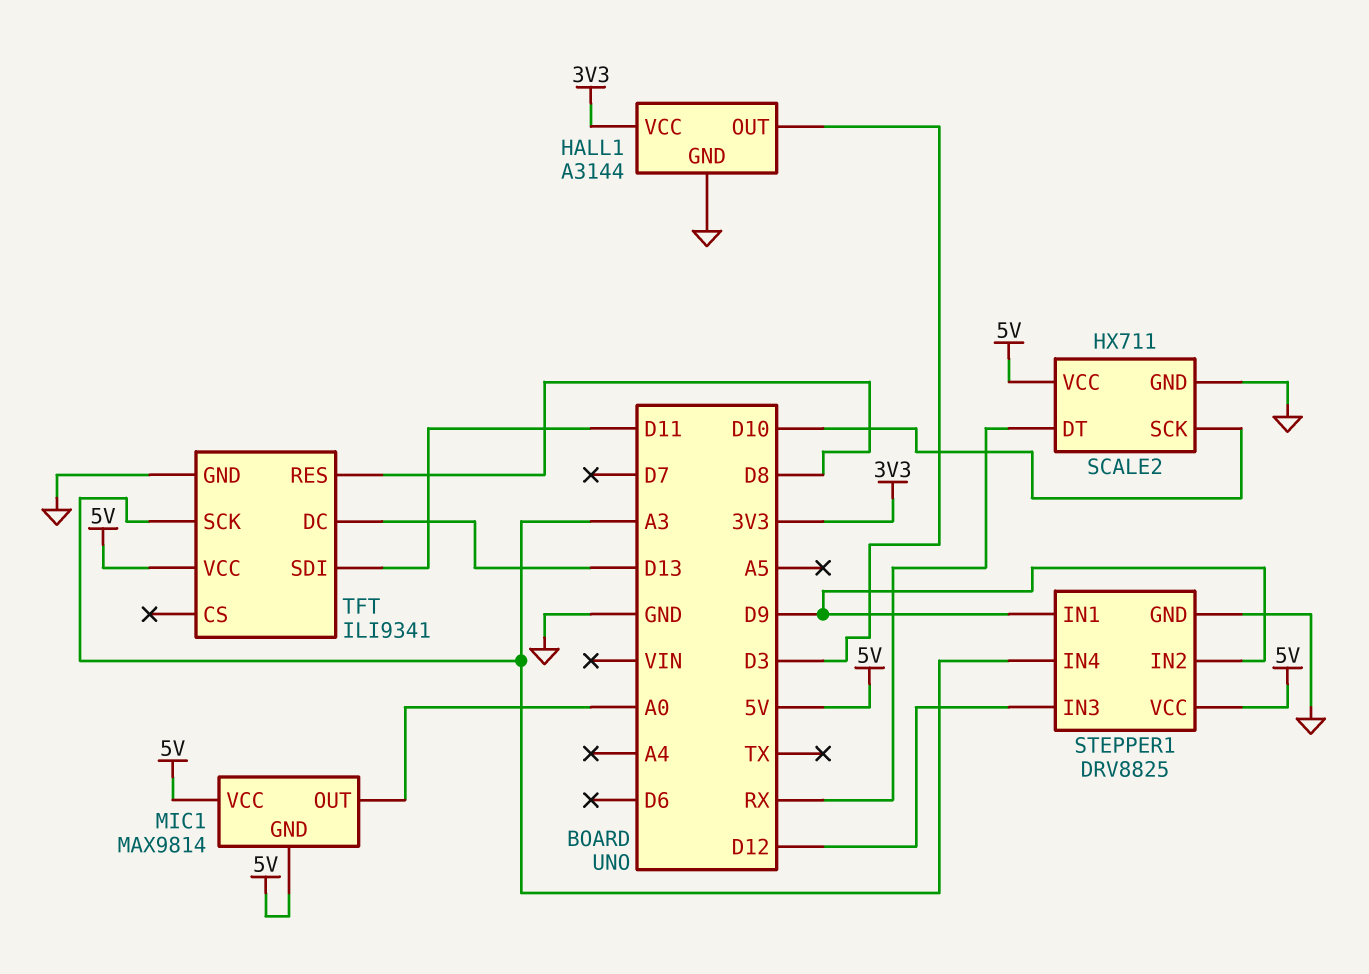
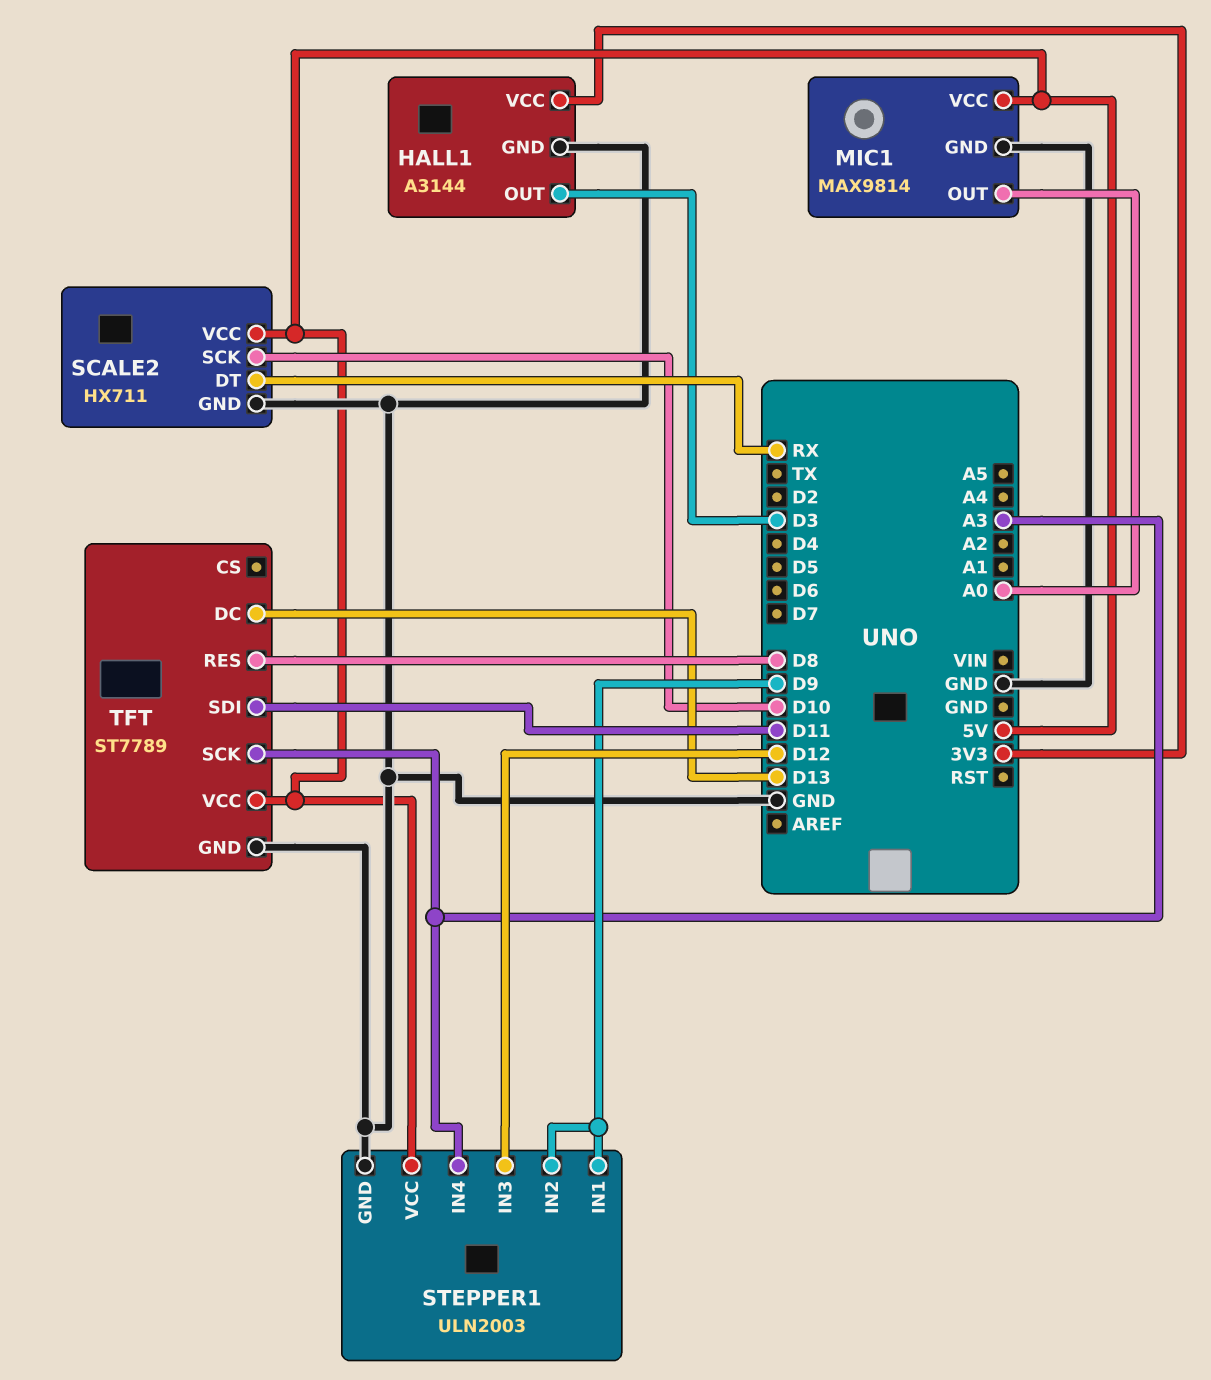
MIC1 pin GND: 5V -> GND
STEPPER1: DRV8825 -> ULN2003
TFT: ILI9341 -> ST7789

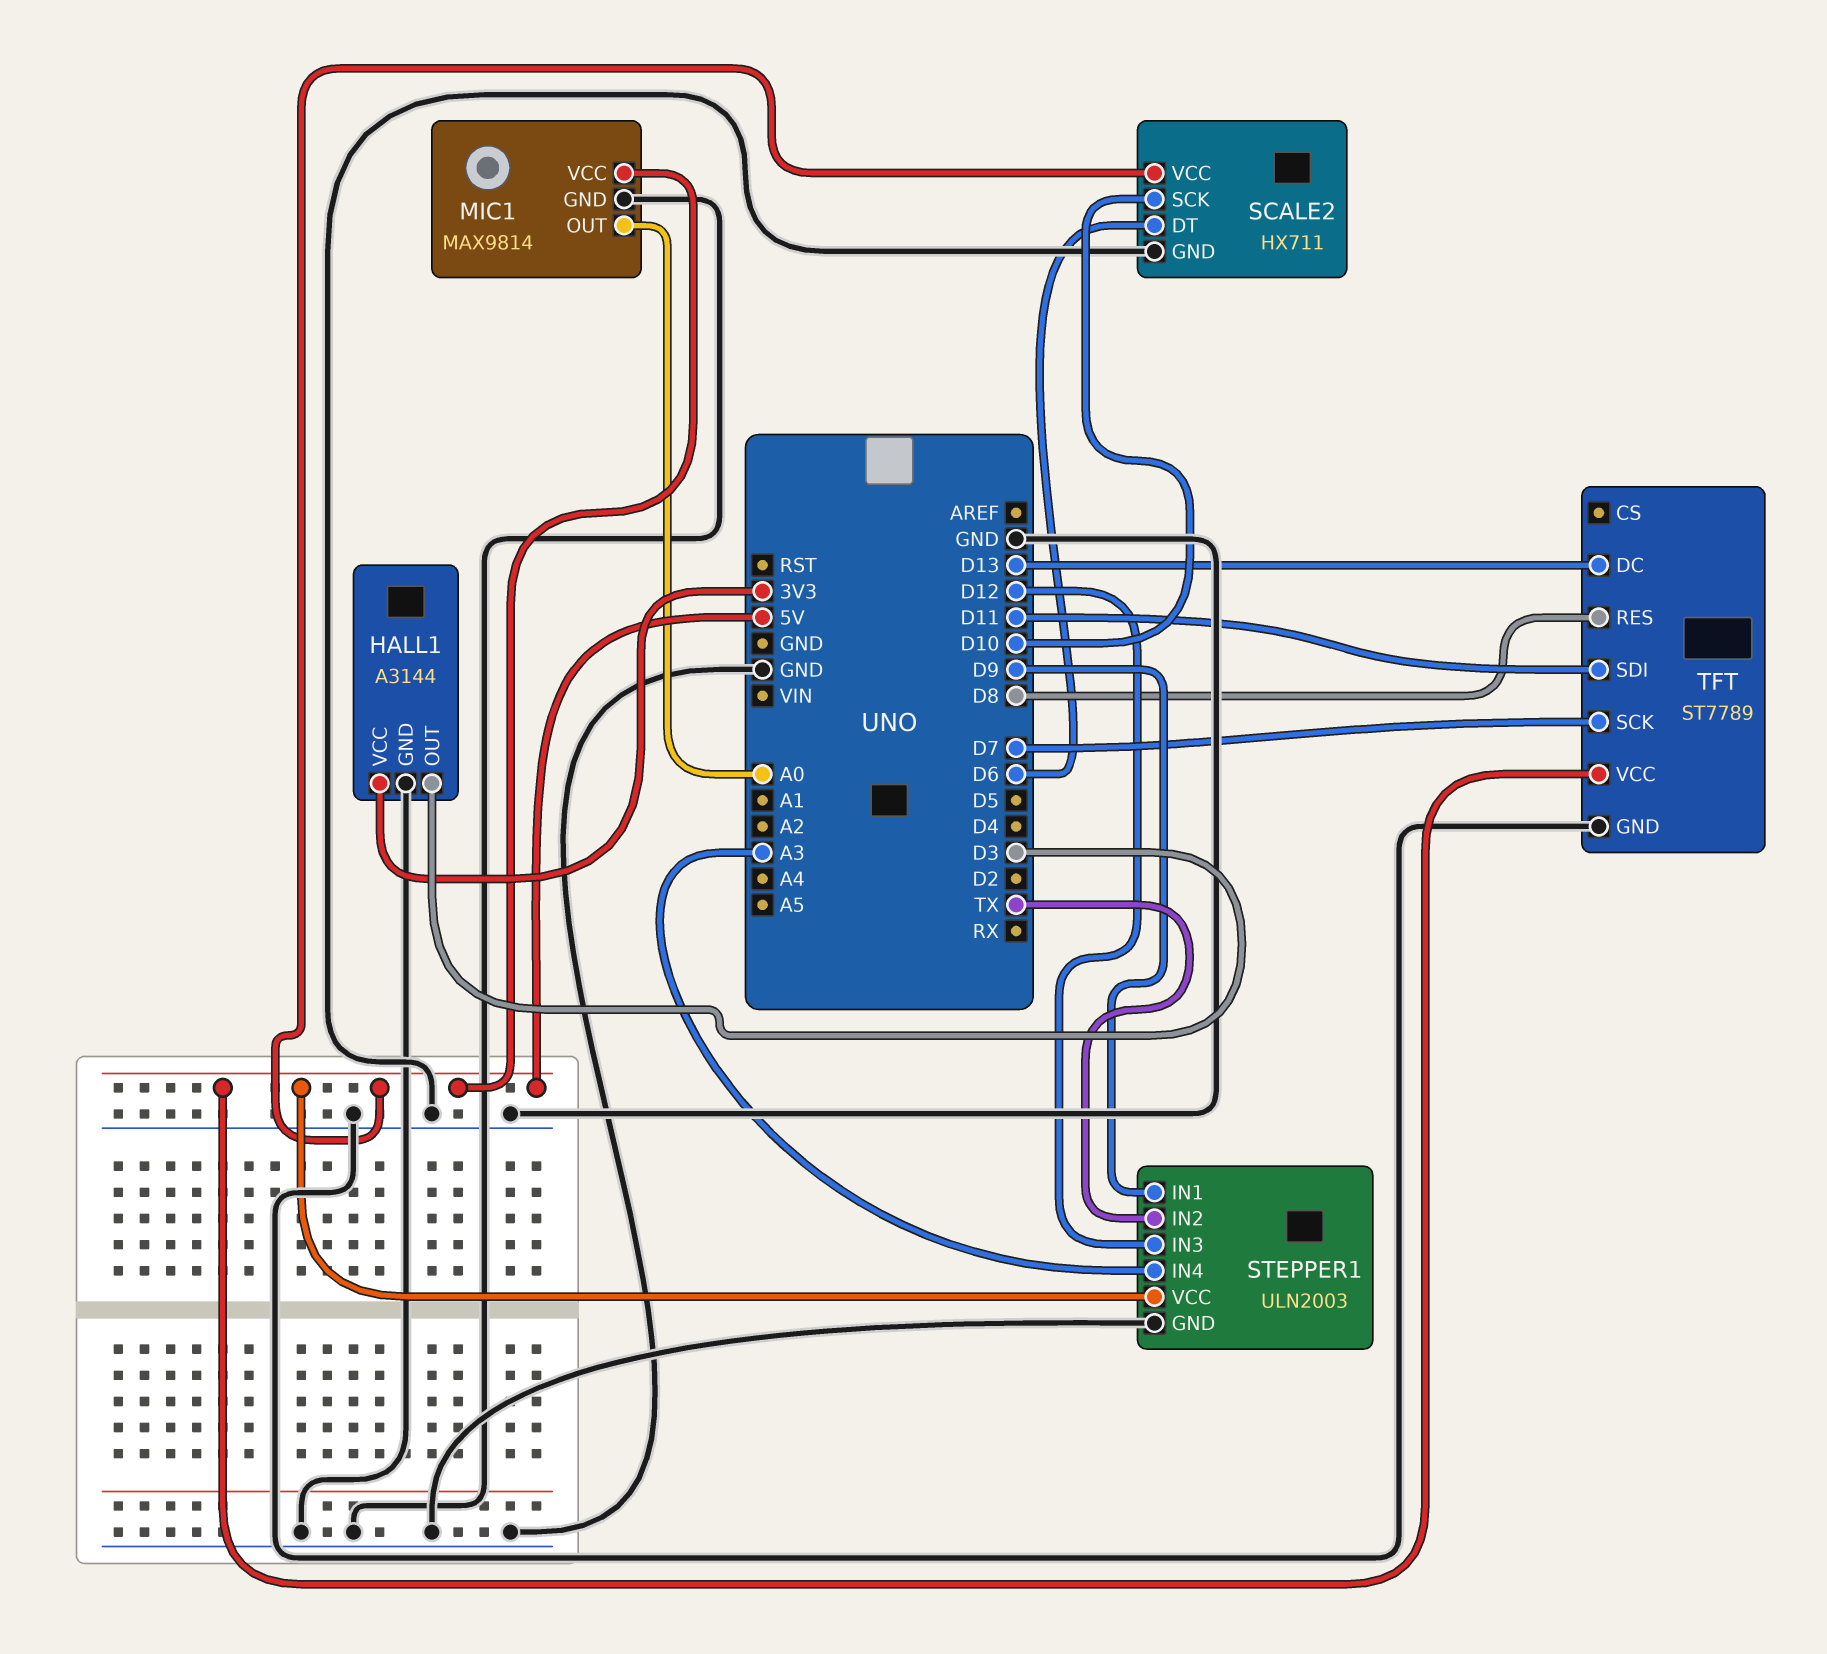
SCALE2 pin DT: RX -> D6
STEPPER1 pin IN2: D9 -> TX
TFT pin SCK: A3 -> D7

